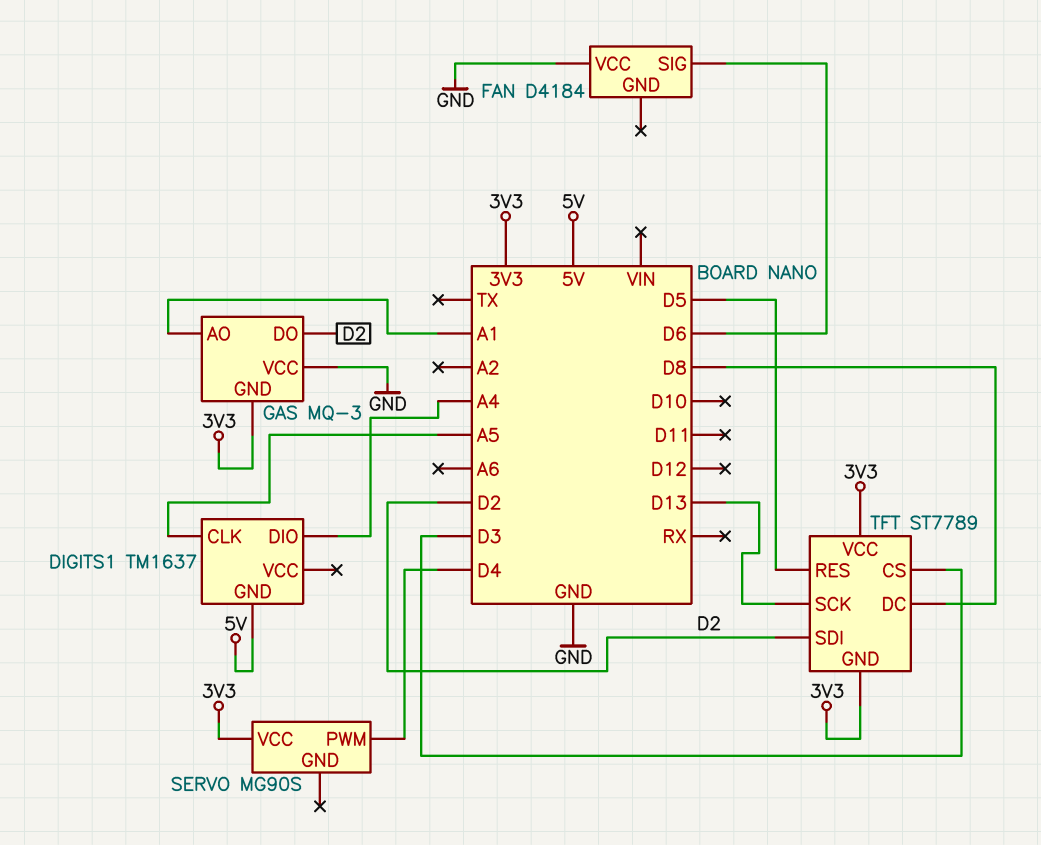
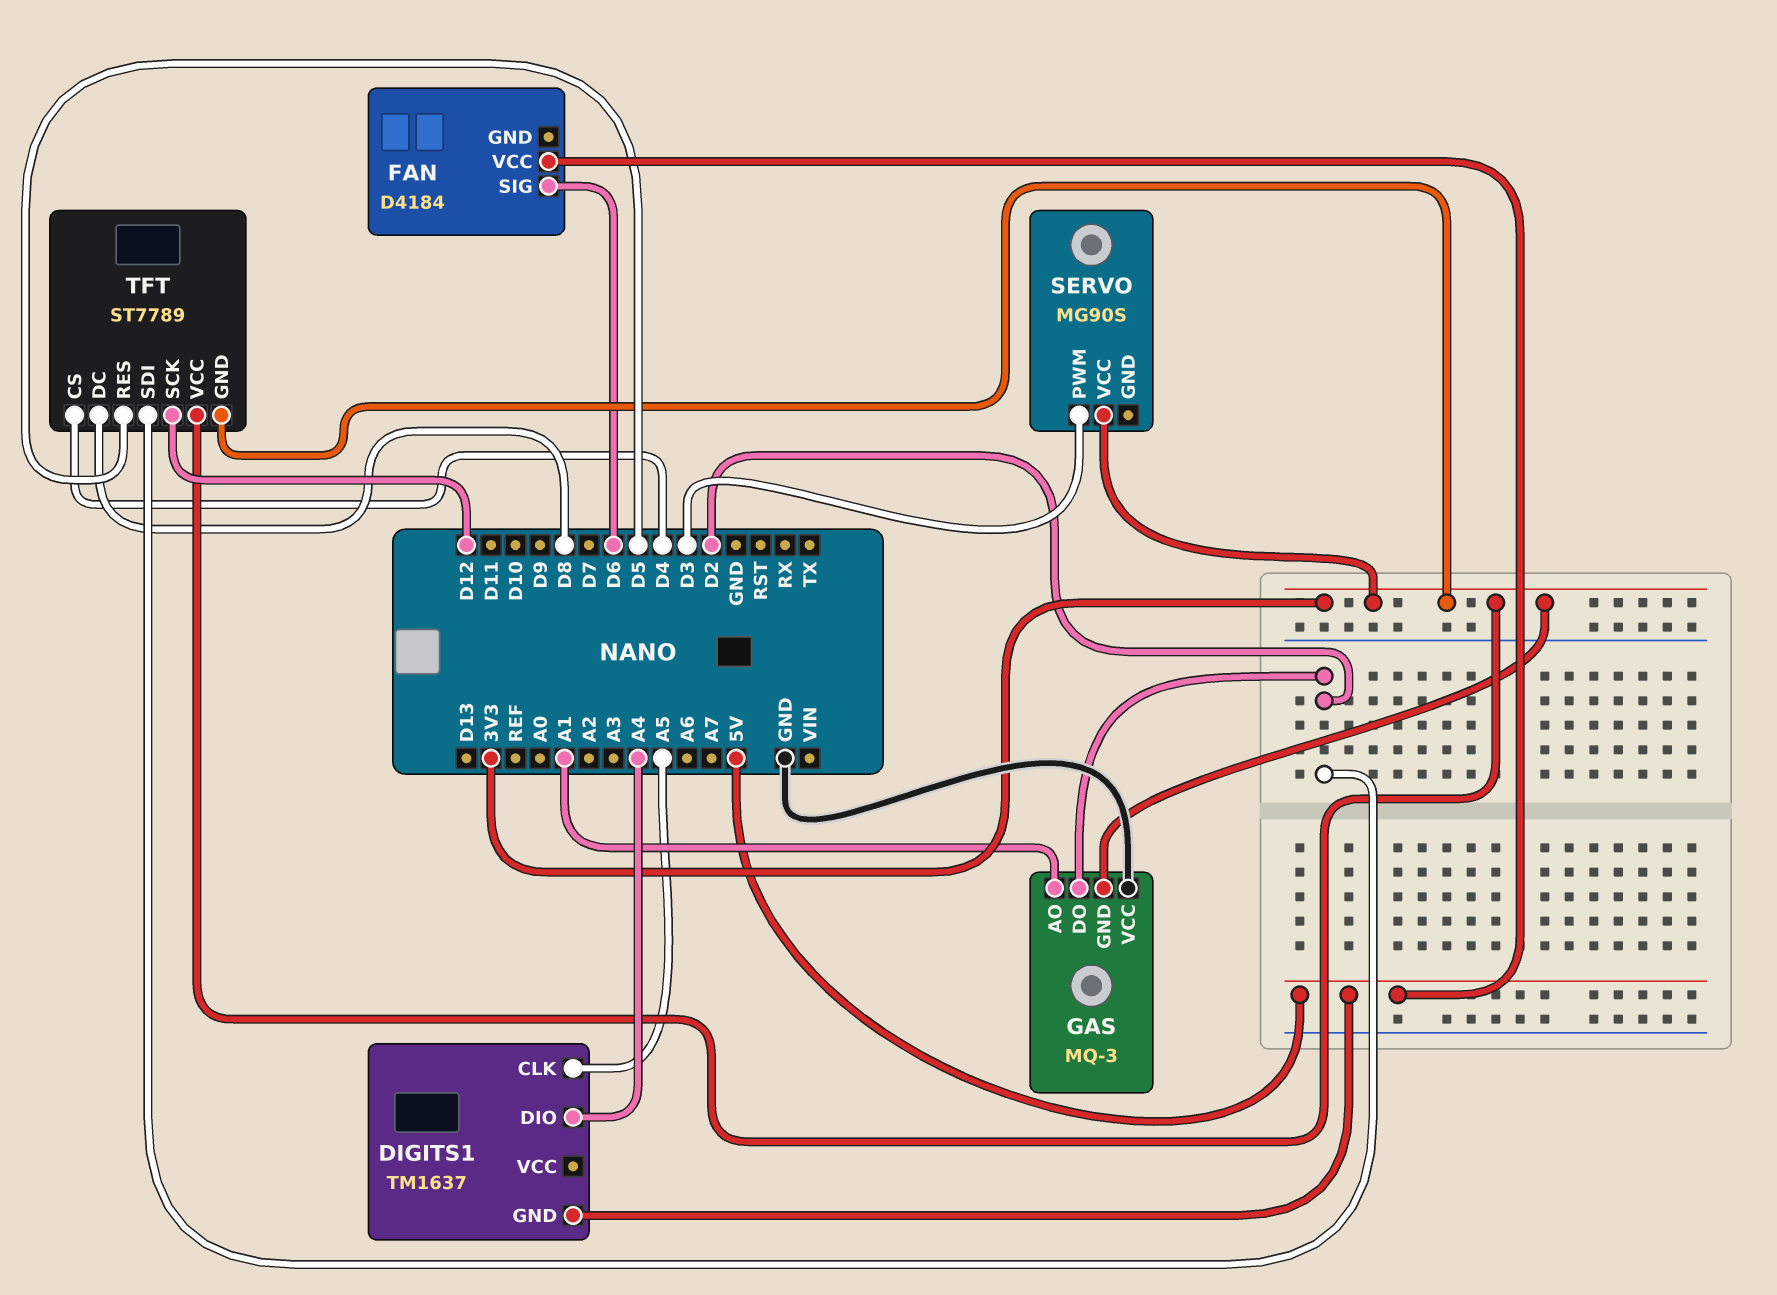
FAN pin VCC: GND -> 5V
SERVO pin PWM: D4 -> D3
TFT pin CS: D3 -> D4
TFT pin SCK: D13 -> D12

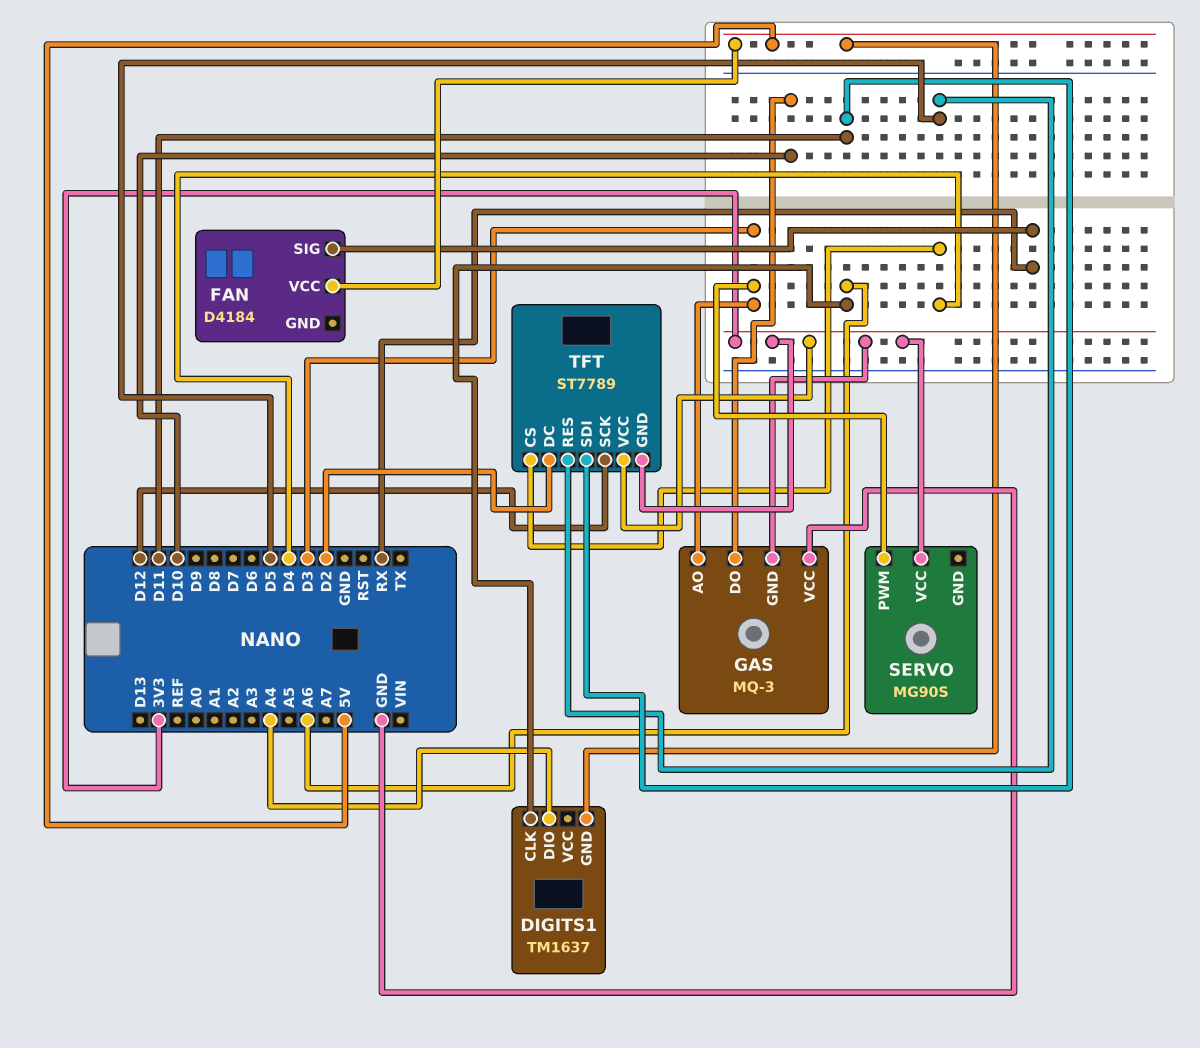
DIGITS1 pin CLK: A5 -> A6
FAN pin SIG: D6 -> RX
GAS pin AO: A1 -> D3
GAS pin DO: D2 -> D10
TFT pin DC: D8 -> D2
TFT pin SDI: D2 -> D11

